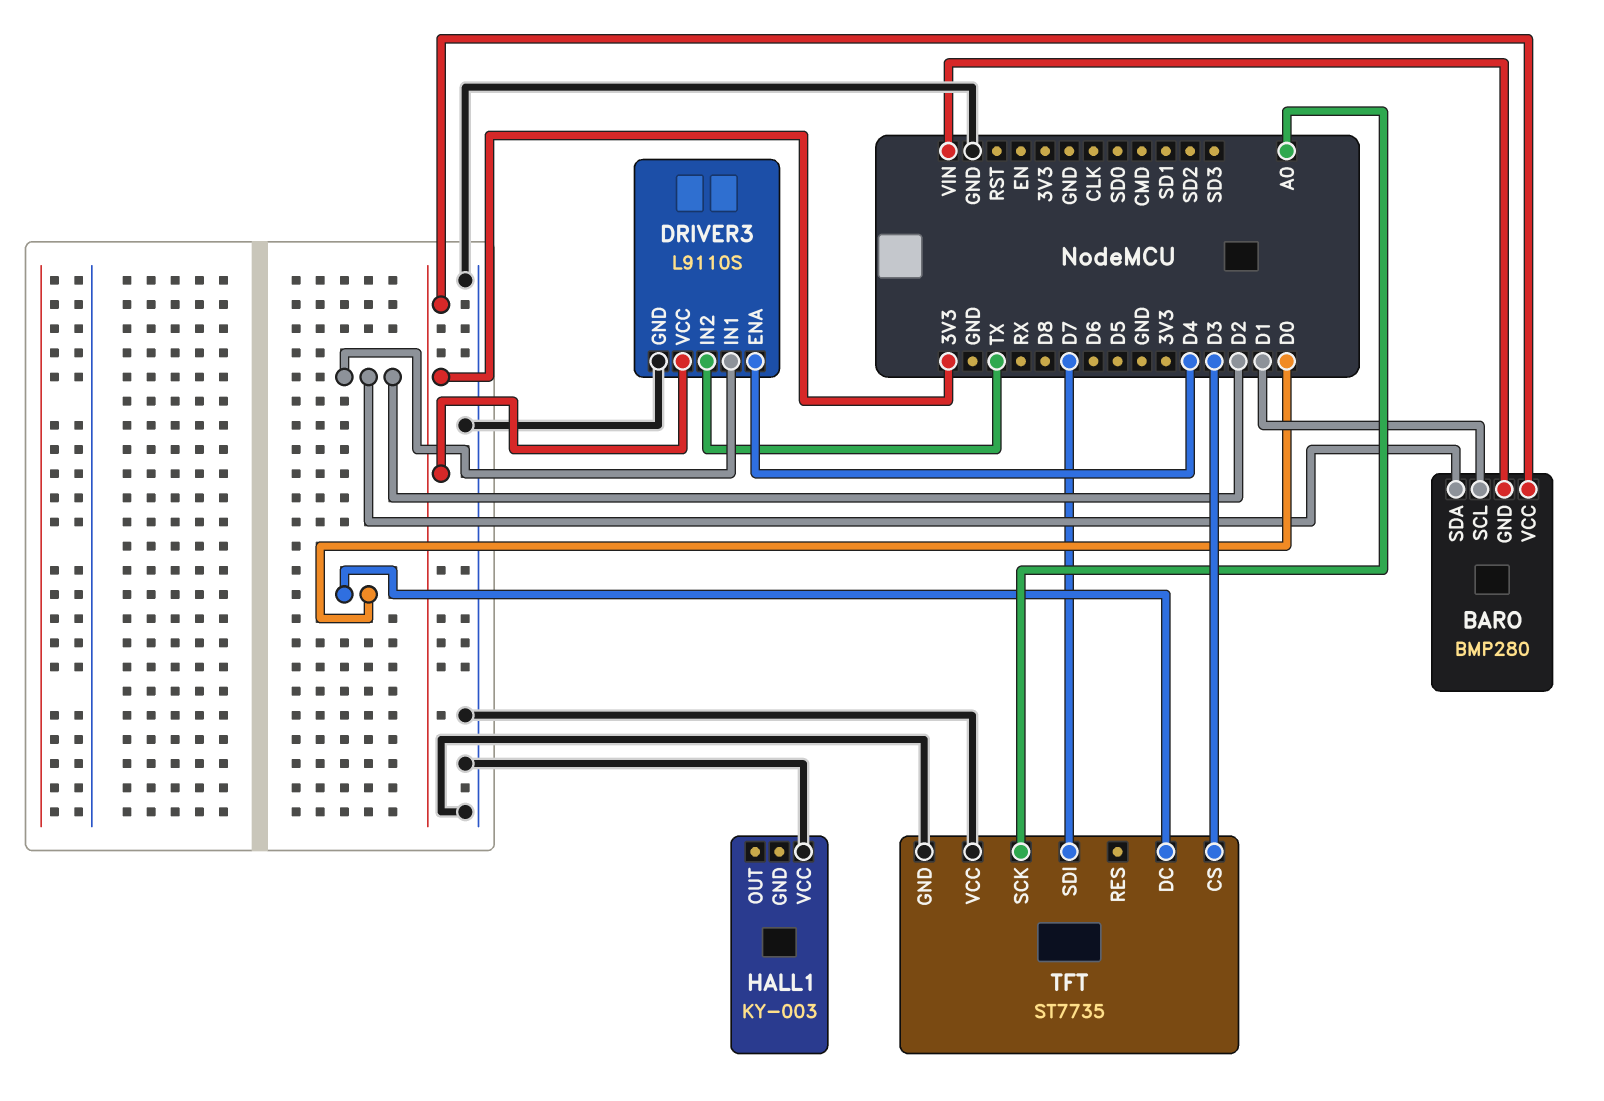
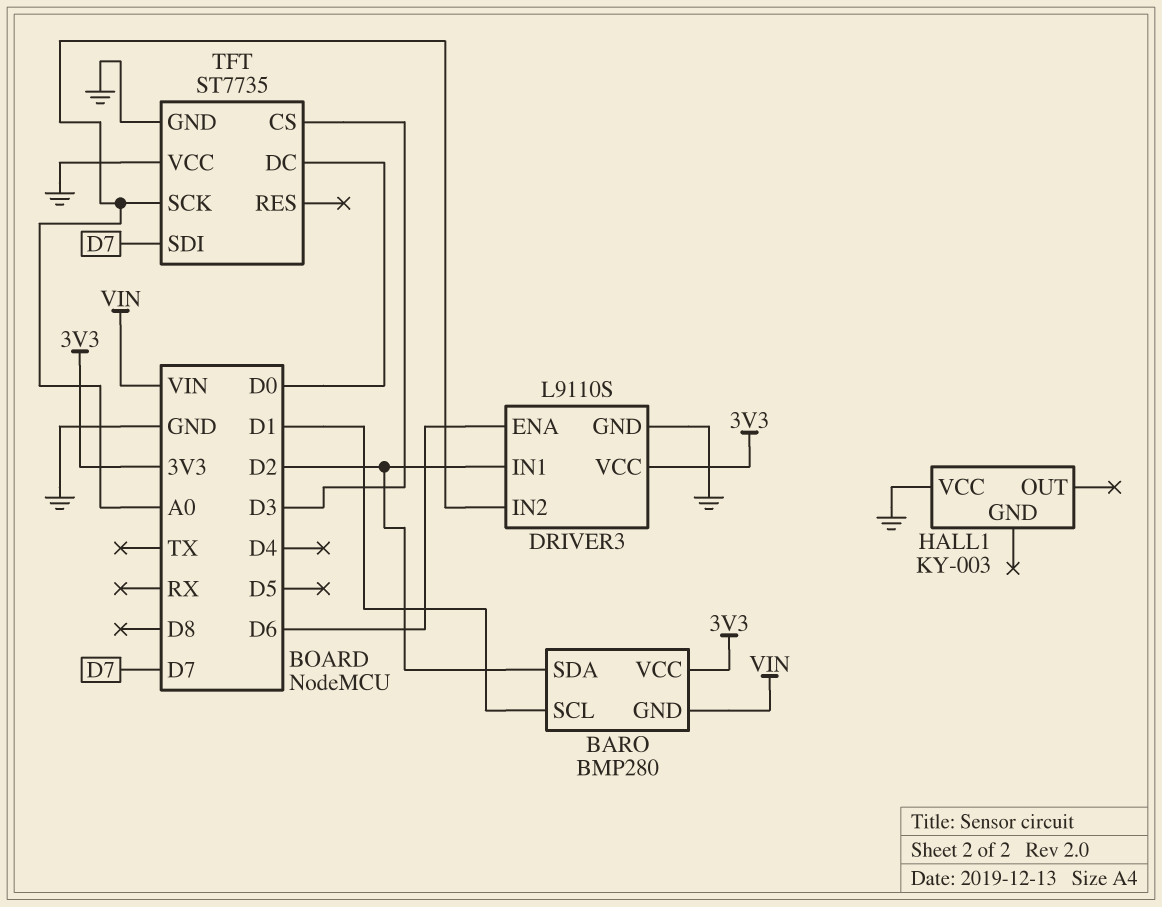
DRIVER3 pin ENA: D4 -> D6
DRIVER3 pin IN2: TX -> A0

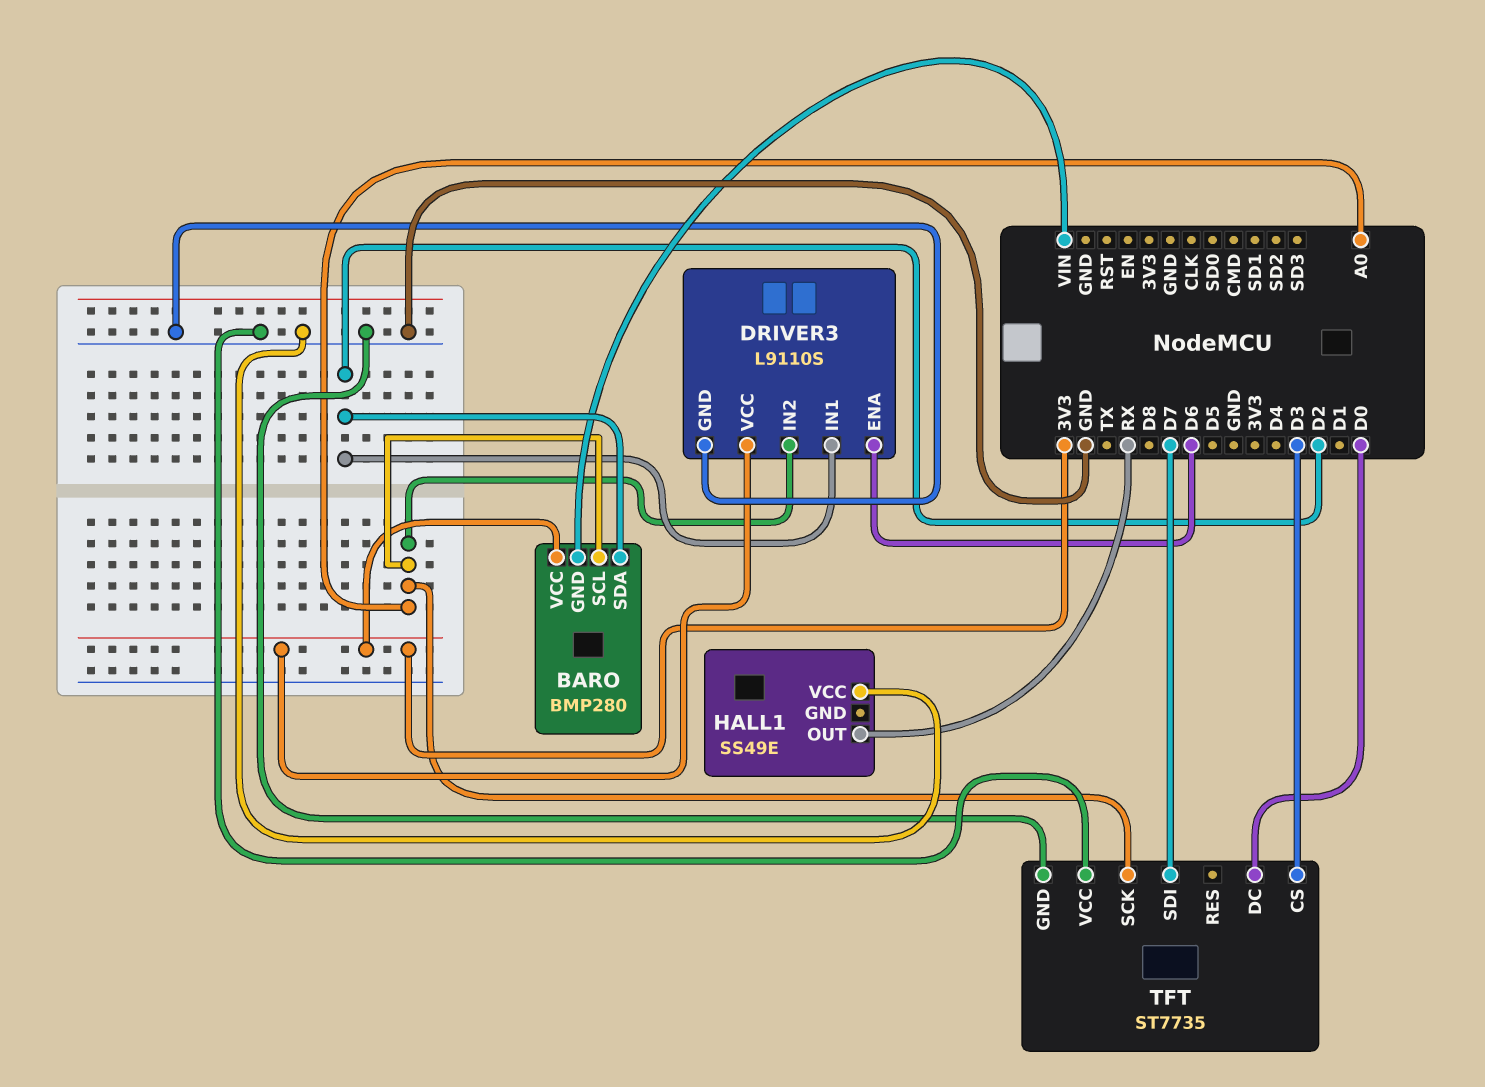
BARO pin SCL: D1 -> A0
HALL1: KY-003 -> SS49E
HALL1 pin OUT: none -> RX

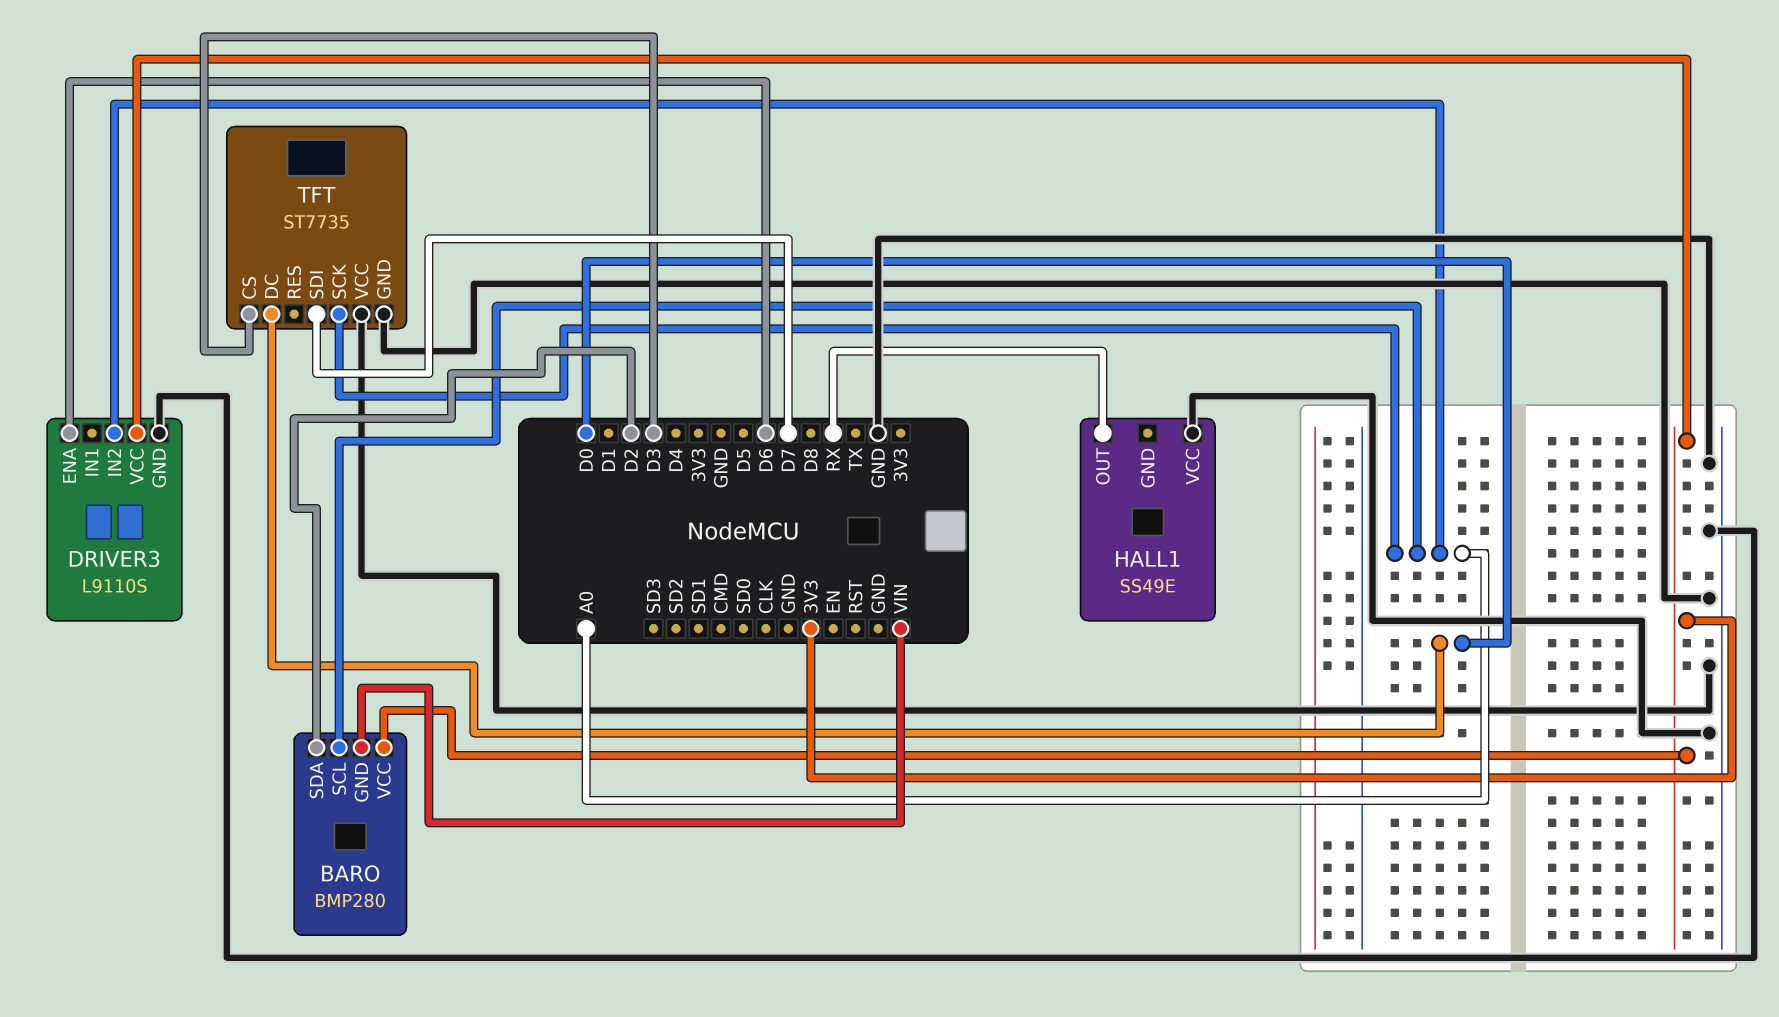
DRIVER3 pin IN1: D2 -> none

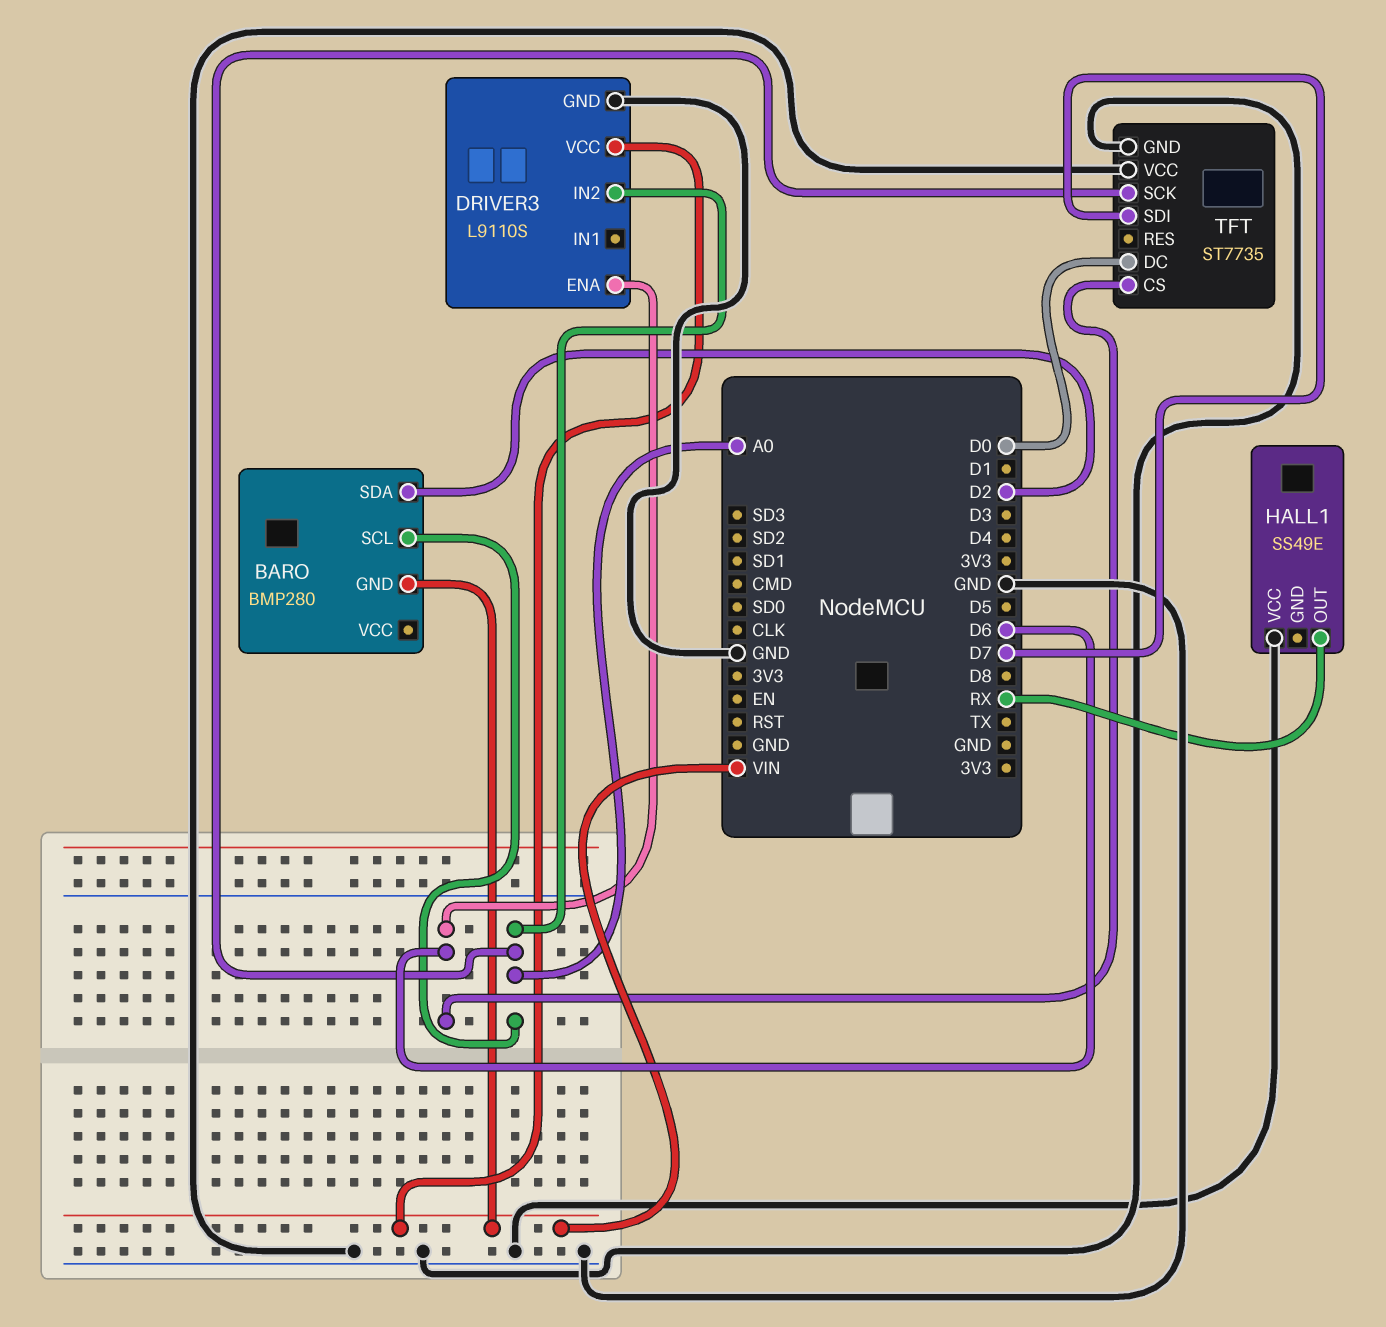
BARO pin VCC: 3V3 -> none
DRIVER3 pin VCC: 3V3 -> VIN
TFT pin CS: D3 -> D6

